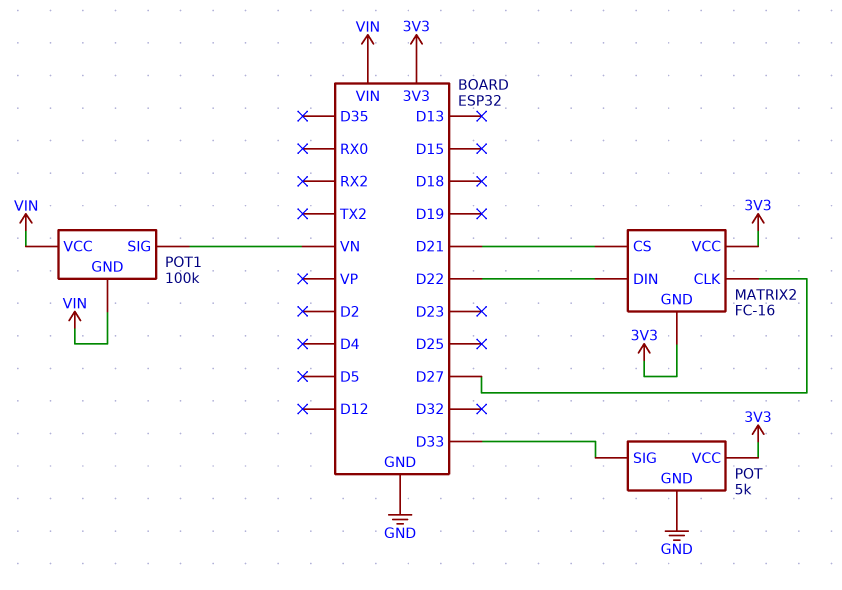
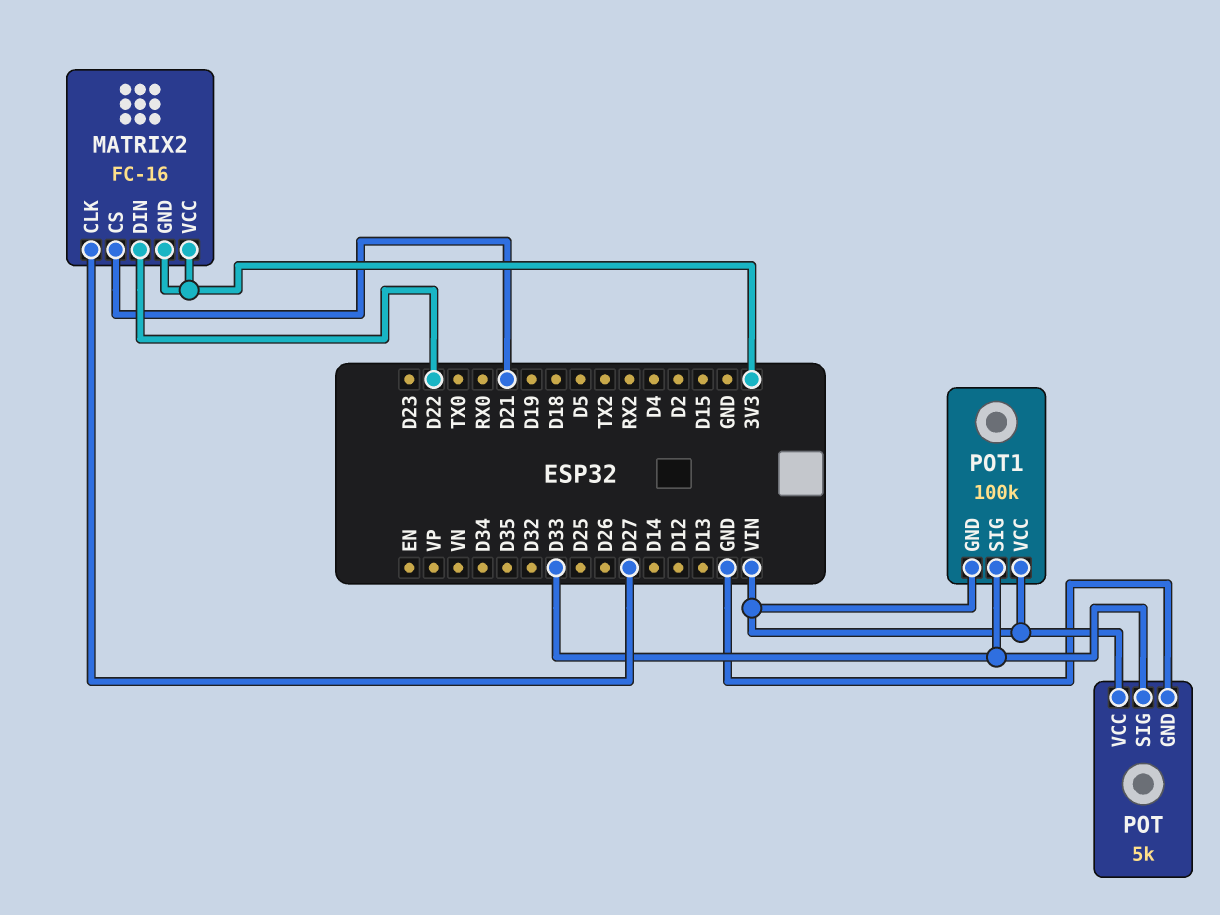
POT pin VCC: 3V3 -> VIN
POT1 pin SIG: VN -> D33

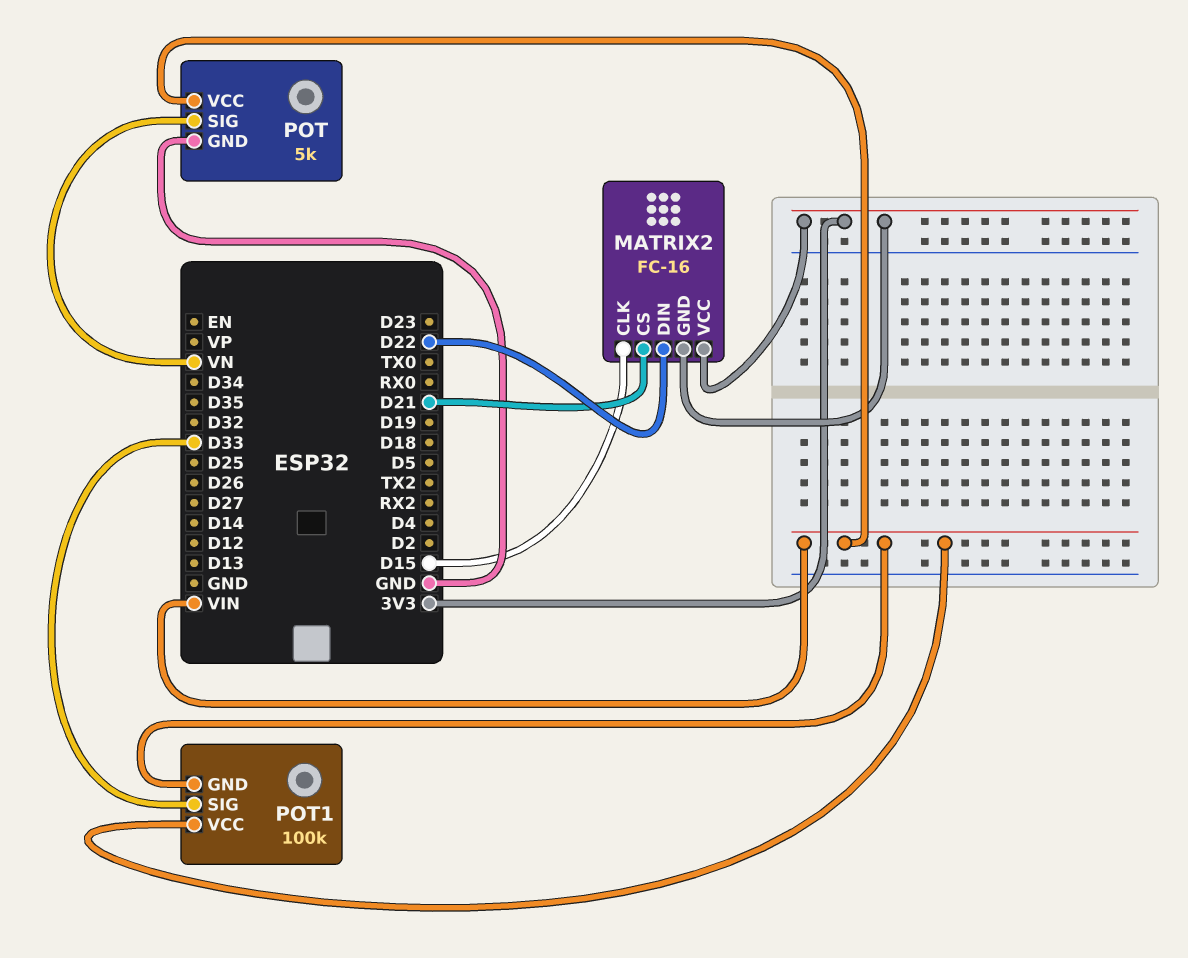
MATRIX2 pin CLK: D27 -> D15
POT pin SIG: D33 -> VN

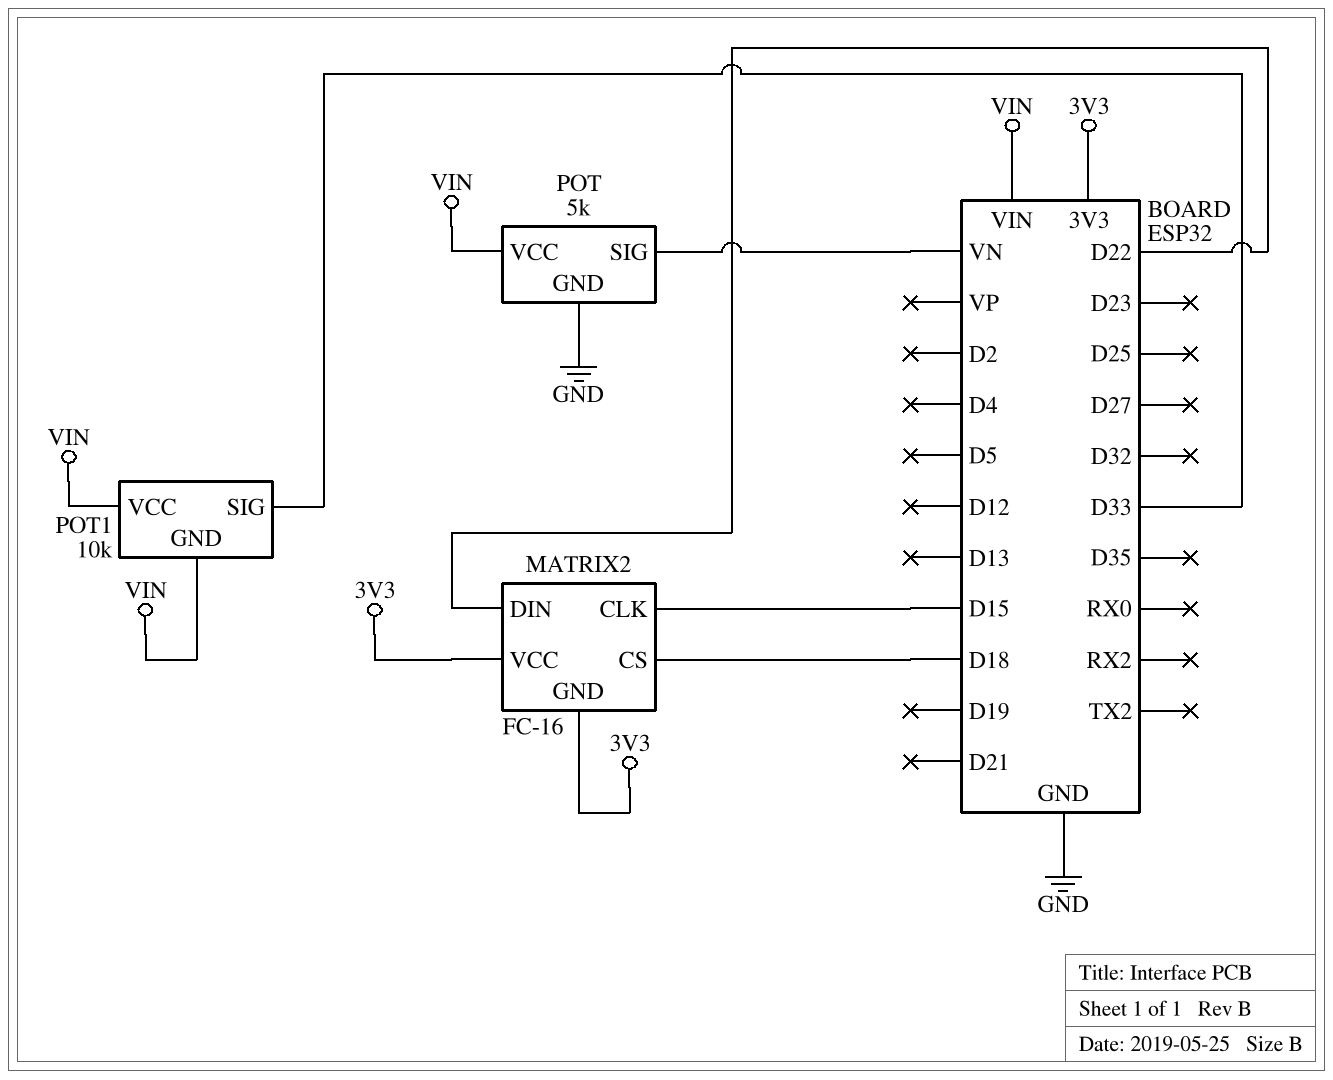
MATRIX2 pin CS: D21 -> D18
POT1: 100k -> 10k

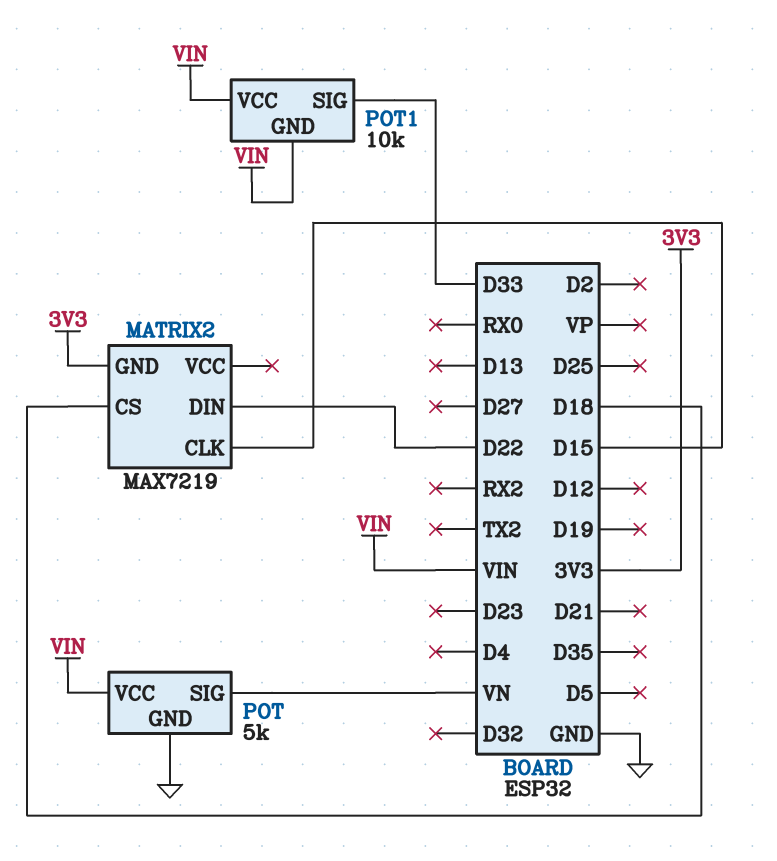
MATRIX2: FC-16 -> MAX7219
MATRIX2 pin VCC: 3V3 -> none

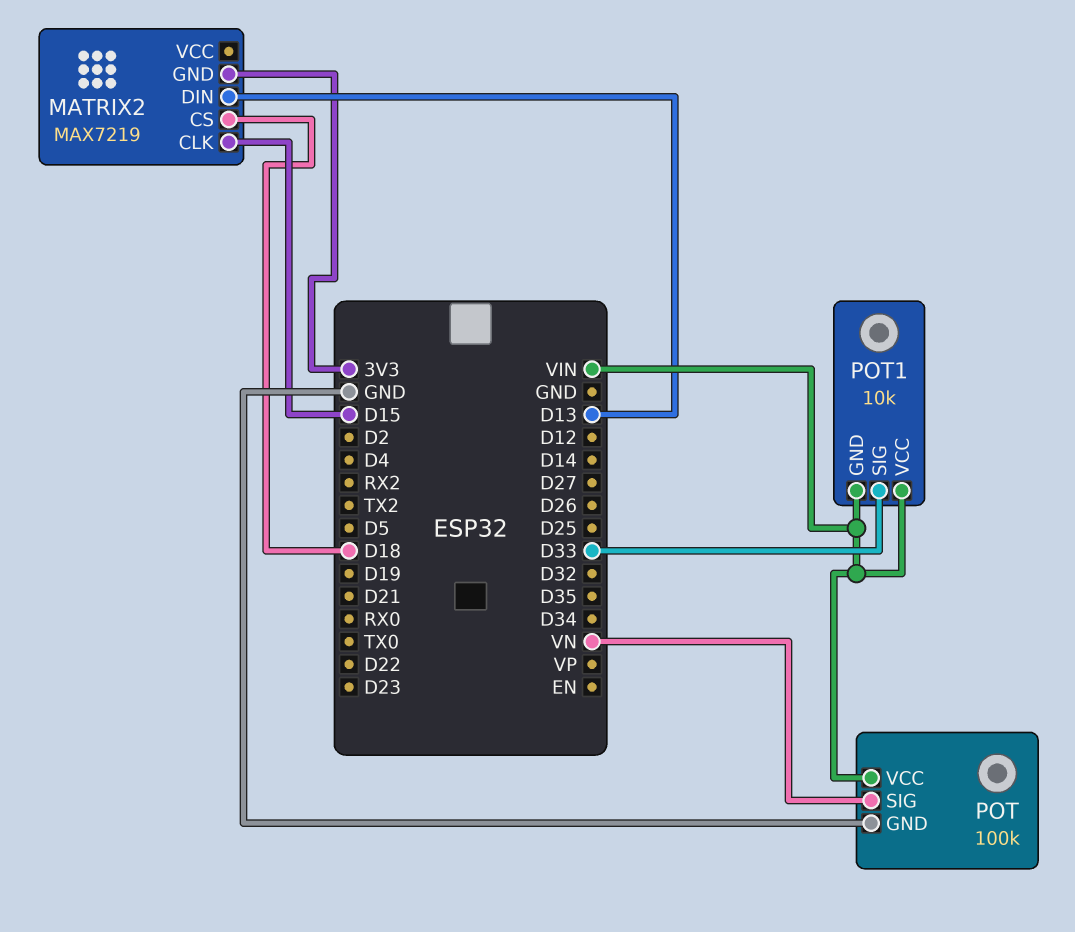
MATRIX2 pin DIN: D22 -> D13
POT: 5k -> 100k

